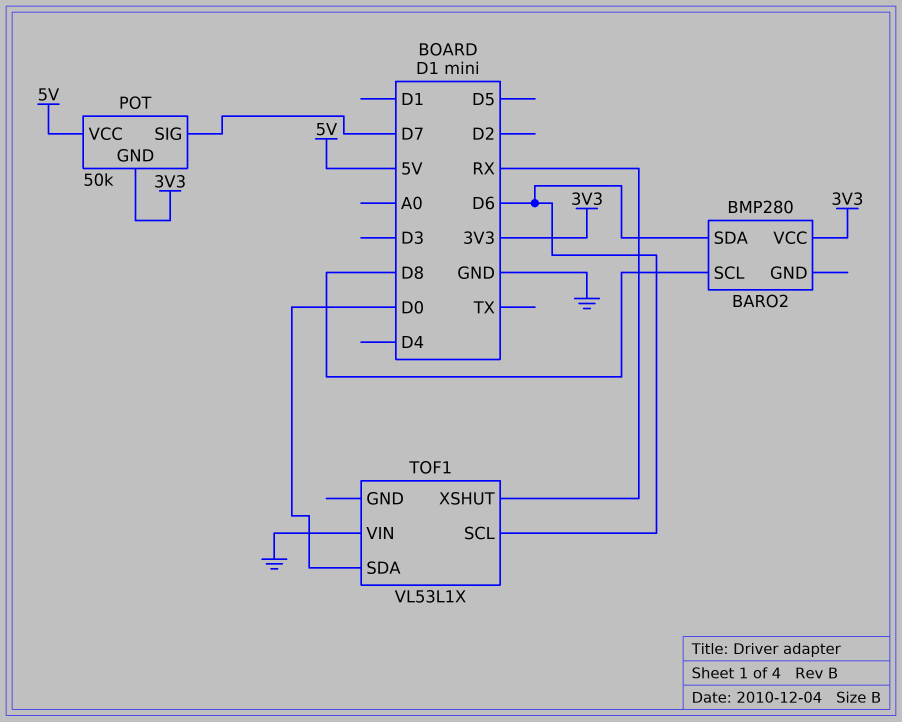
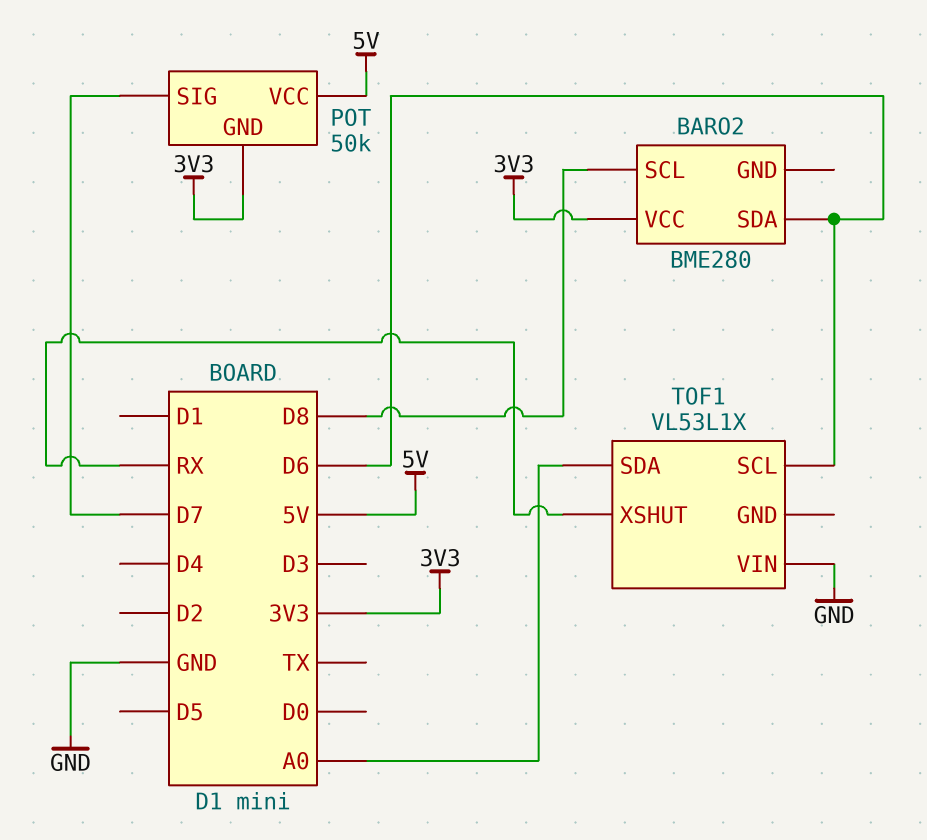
BARO2: BMP280 -> BME280
TOF1 pin SDA: D0 -> A0

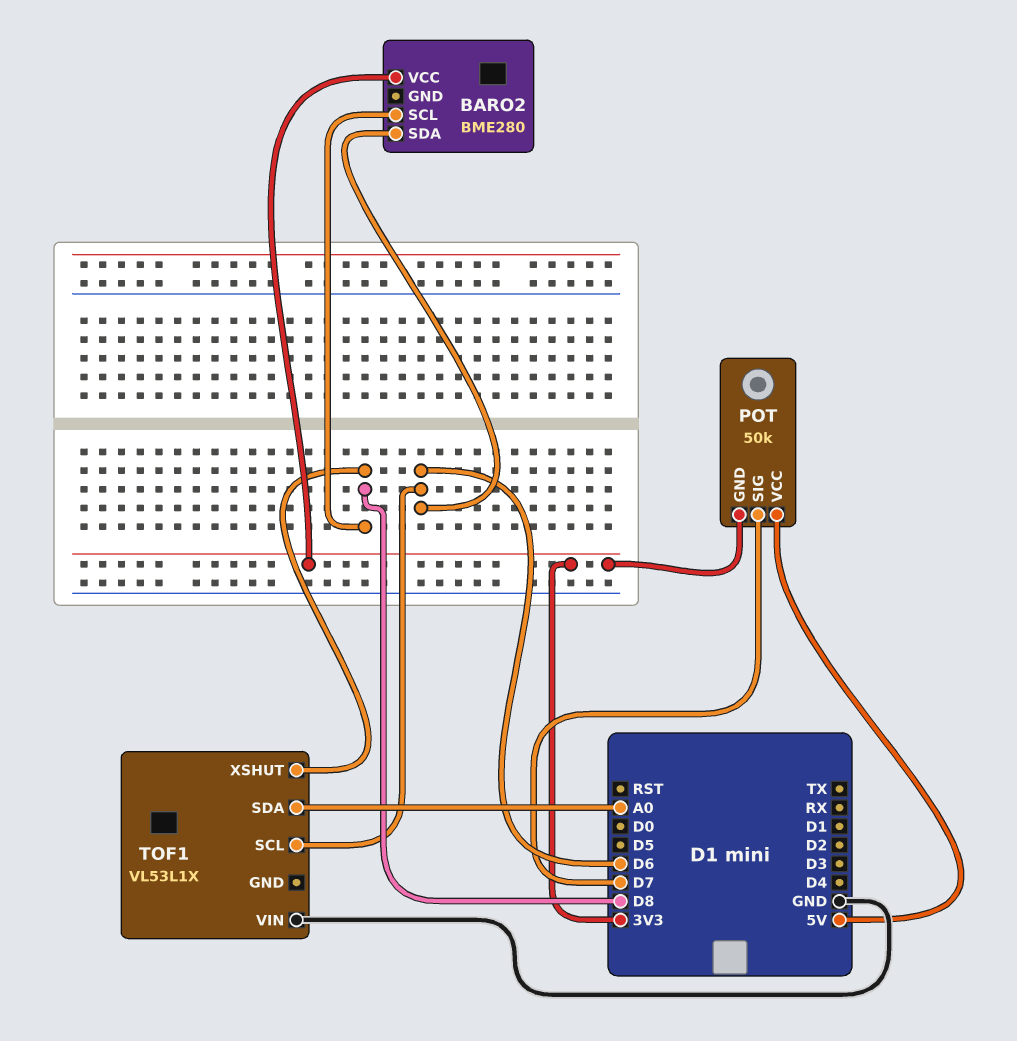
TOF1 pin XSHUT: RX -> D8

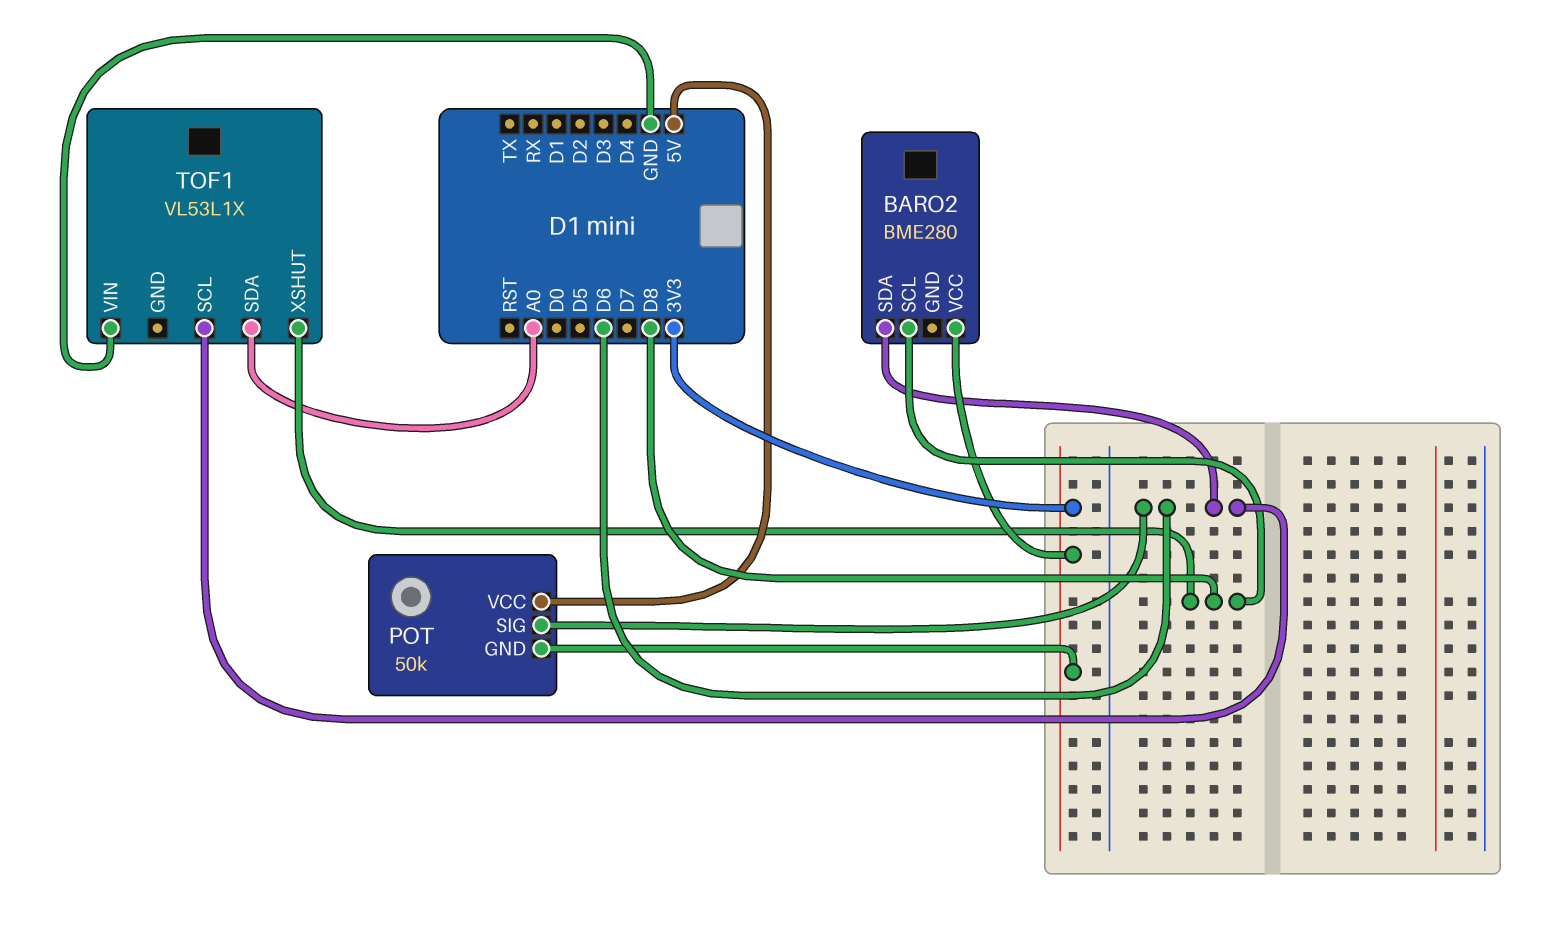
POT pin SIG: D7 -> D6

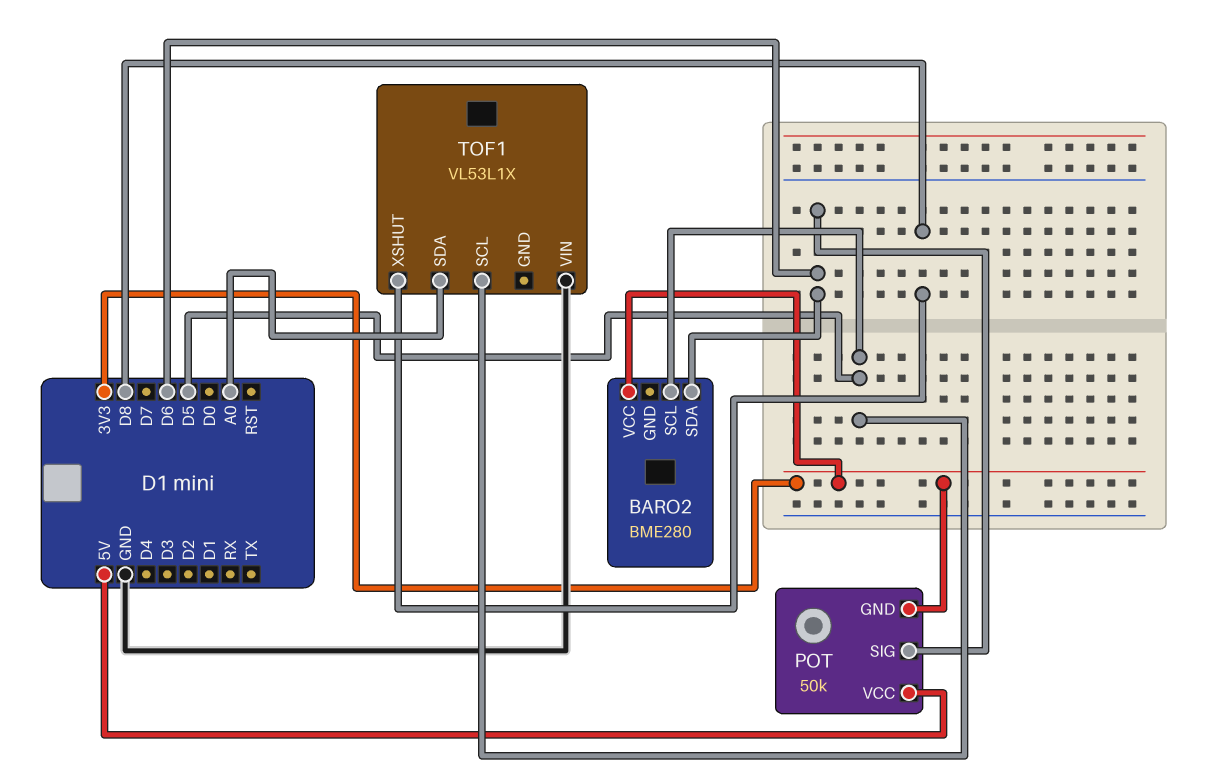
BARO2 pin SCL: D8 -> D5
TOF1 pin SCL: D6 -> D5

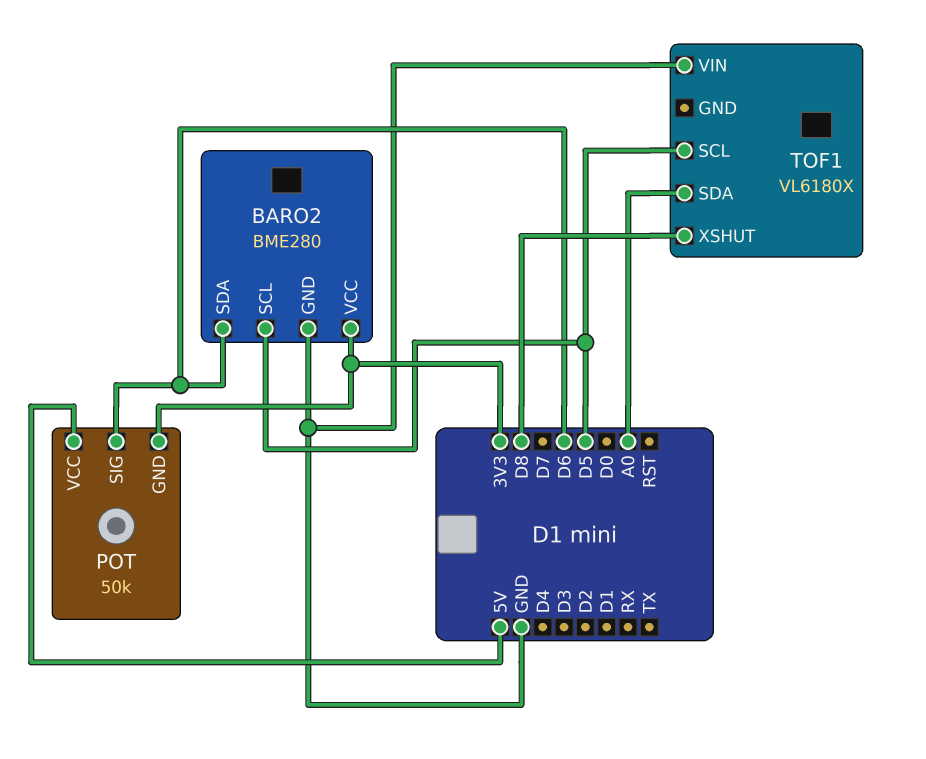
BARO2 pin GND: none -> GND
TOF1: VL53L1X -> VL6180X

